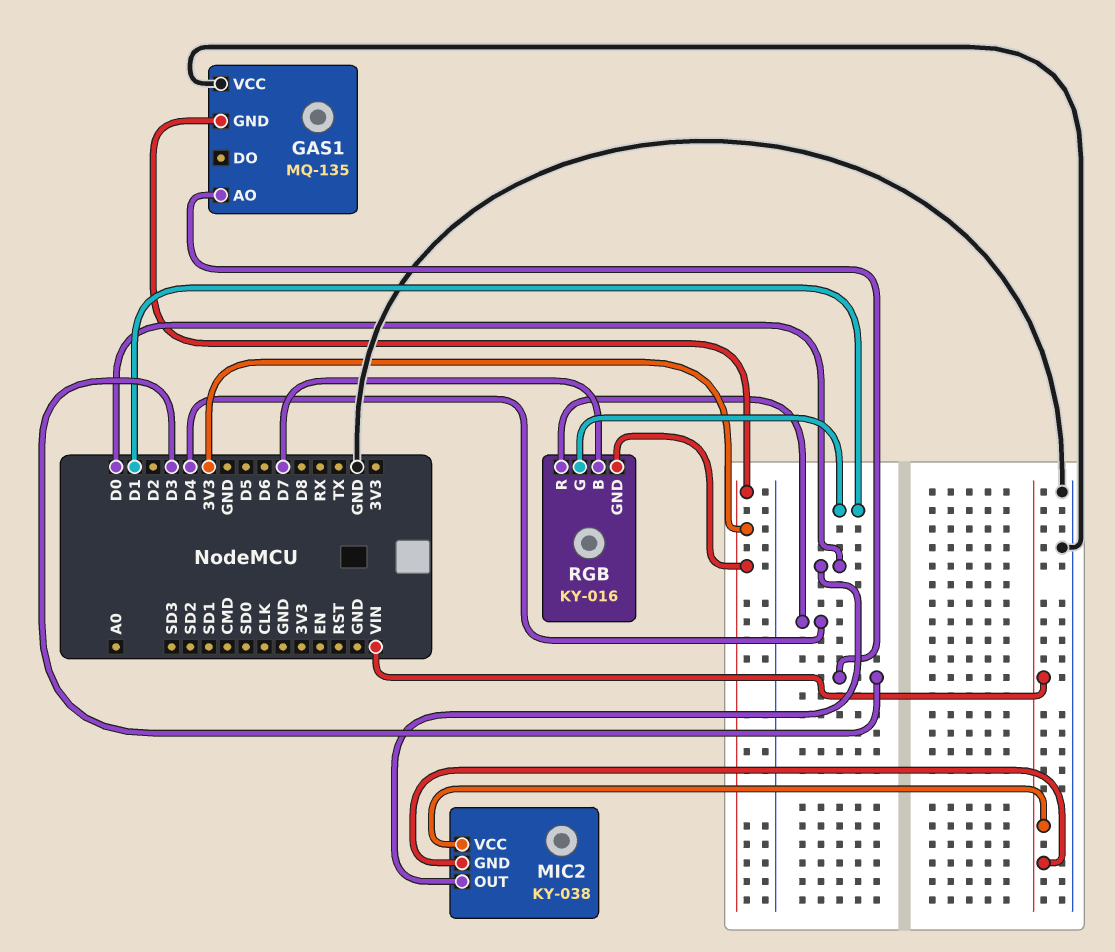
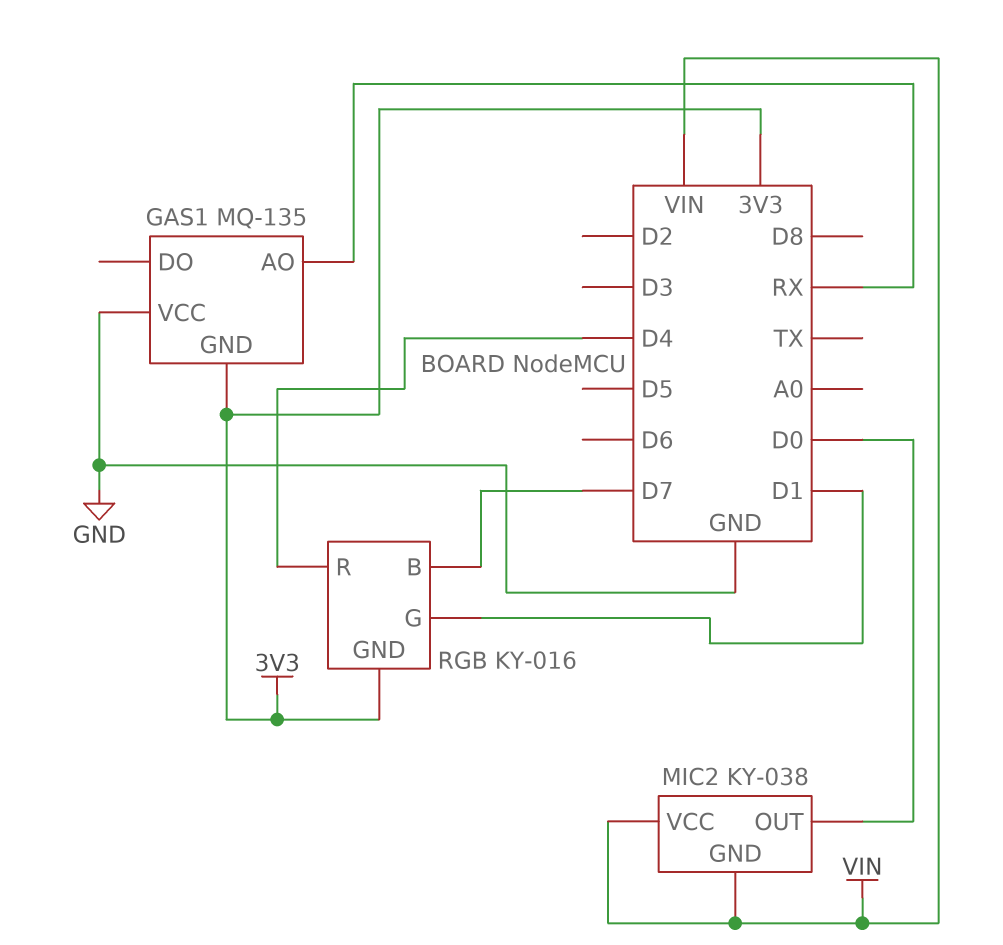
GAS1 pin AO: D3 -> RX

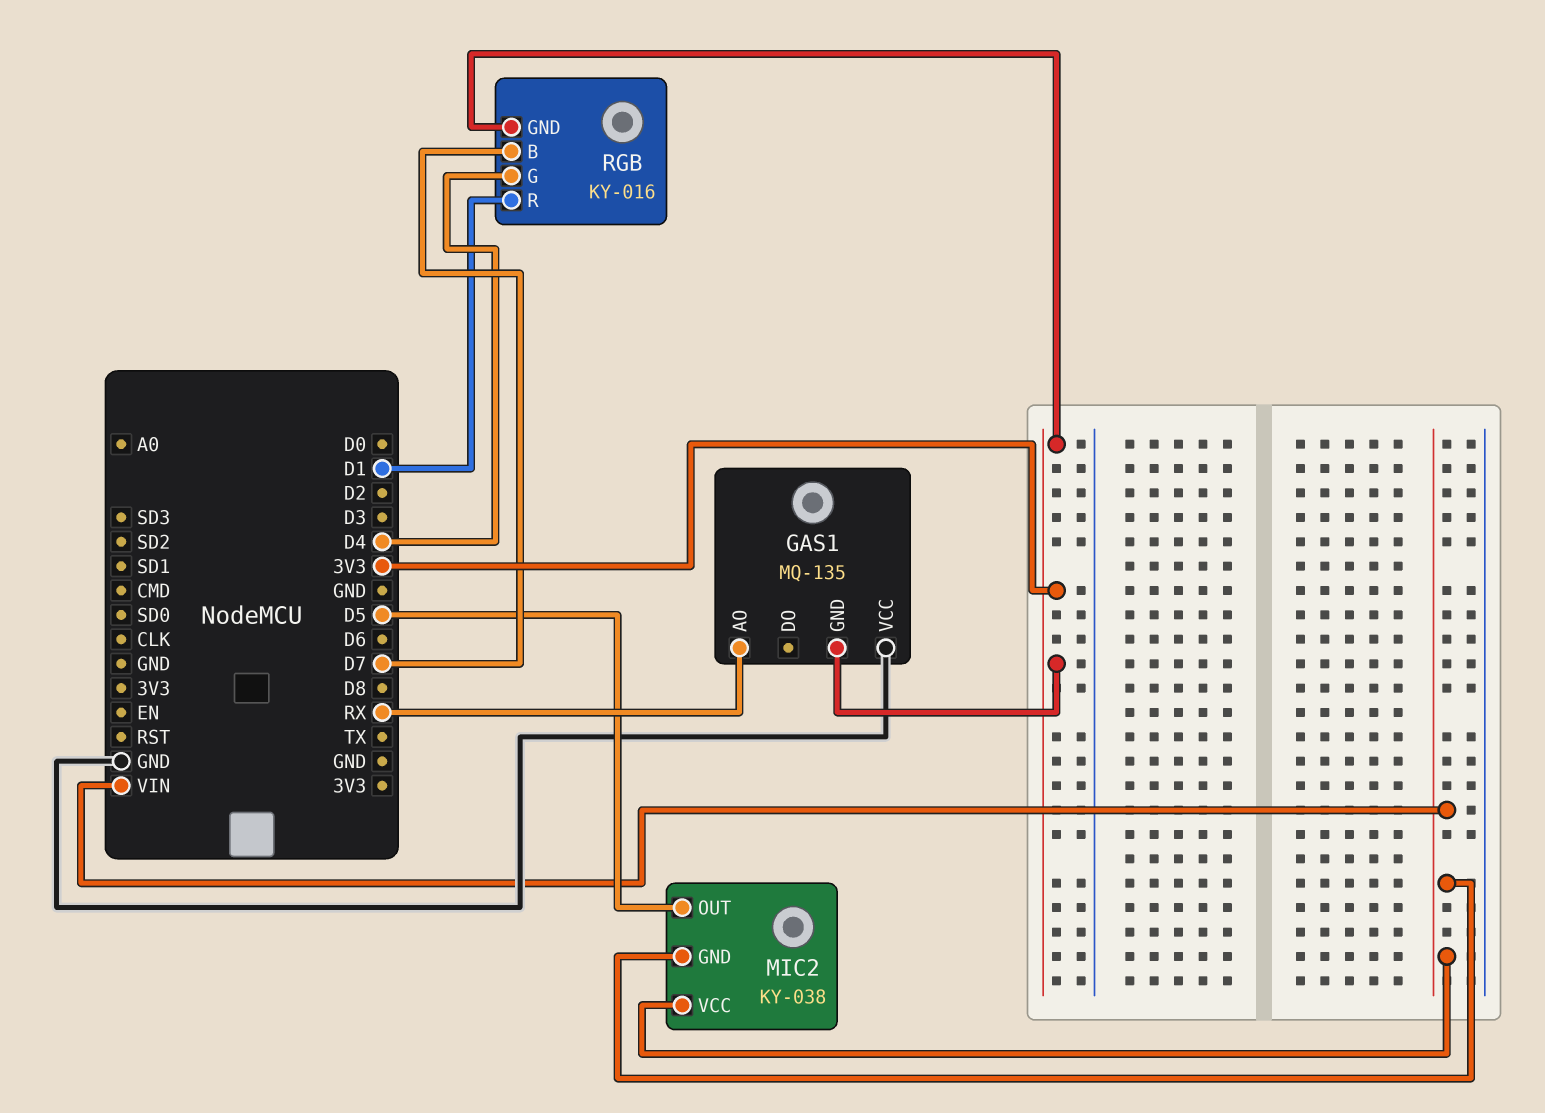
MIC2 pin OUT: D0 -> D5
RGB pin G: D1 -> D4
RGB pin R: D4 -> D1

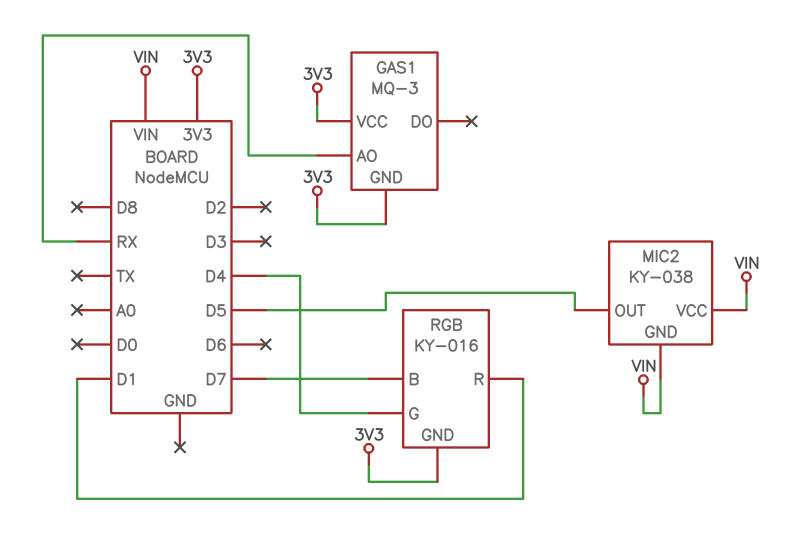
GAS1: MQ-135 -> MQ-3
GAS1 pin VCC: GND -> 3V3

